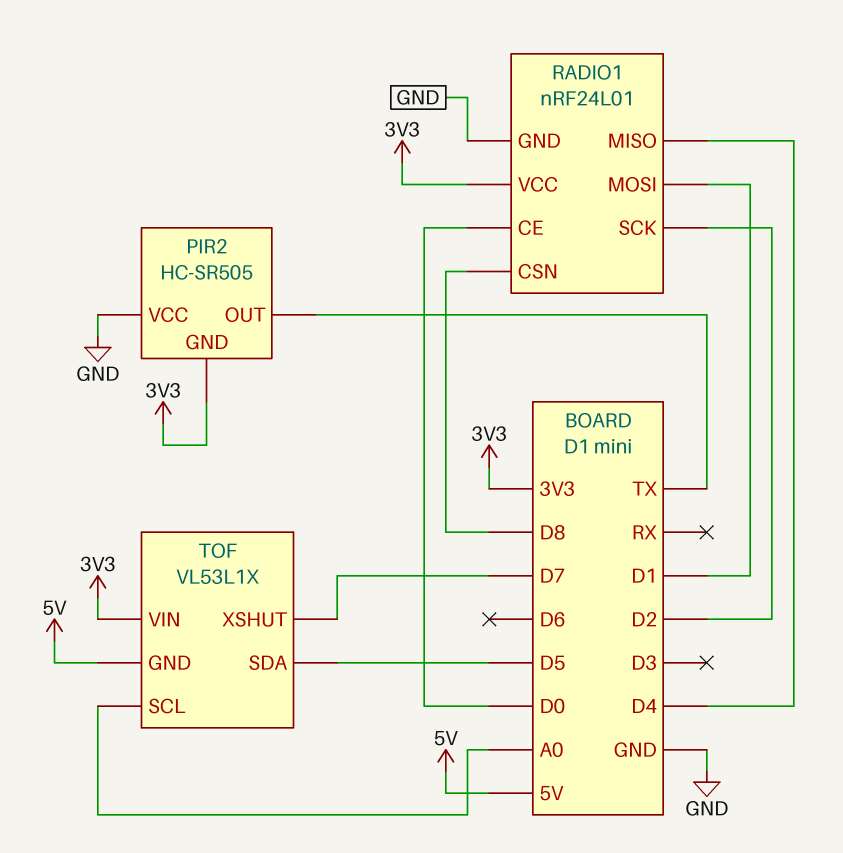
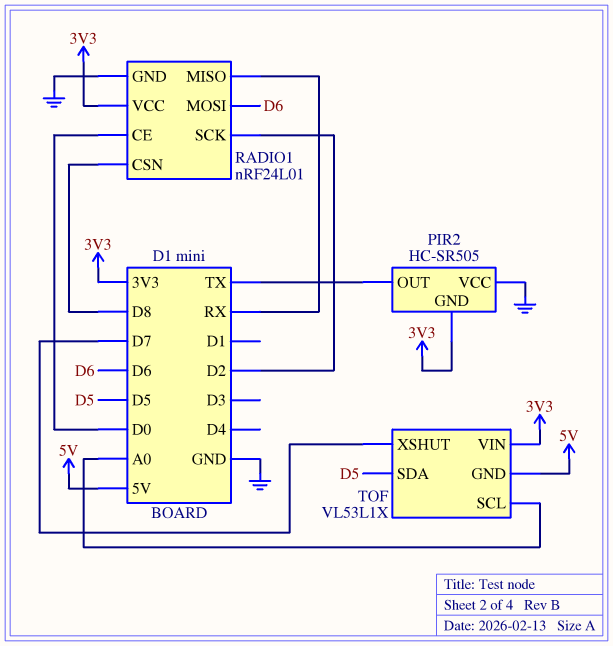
RADIO1 pin MISO: D4 -> RX
RADIO1 pin MOSI: D1 -> D6

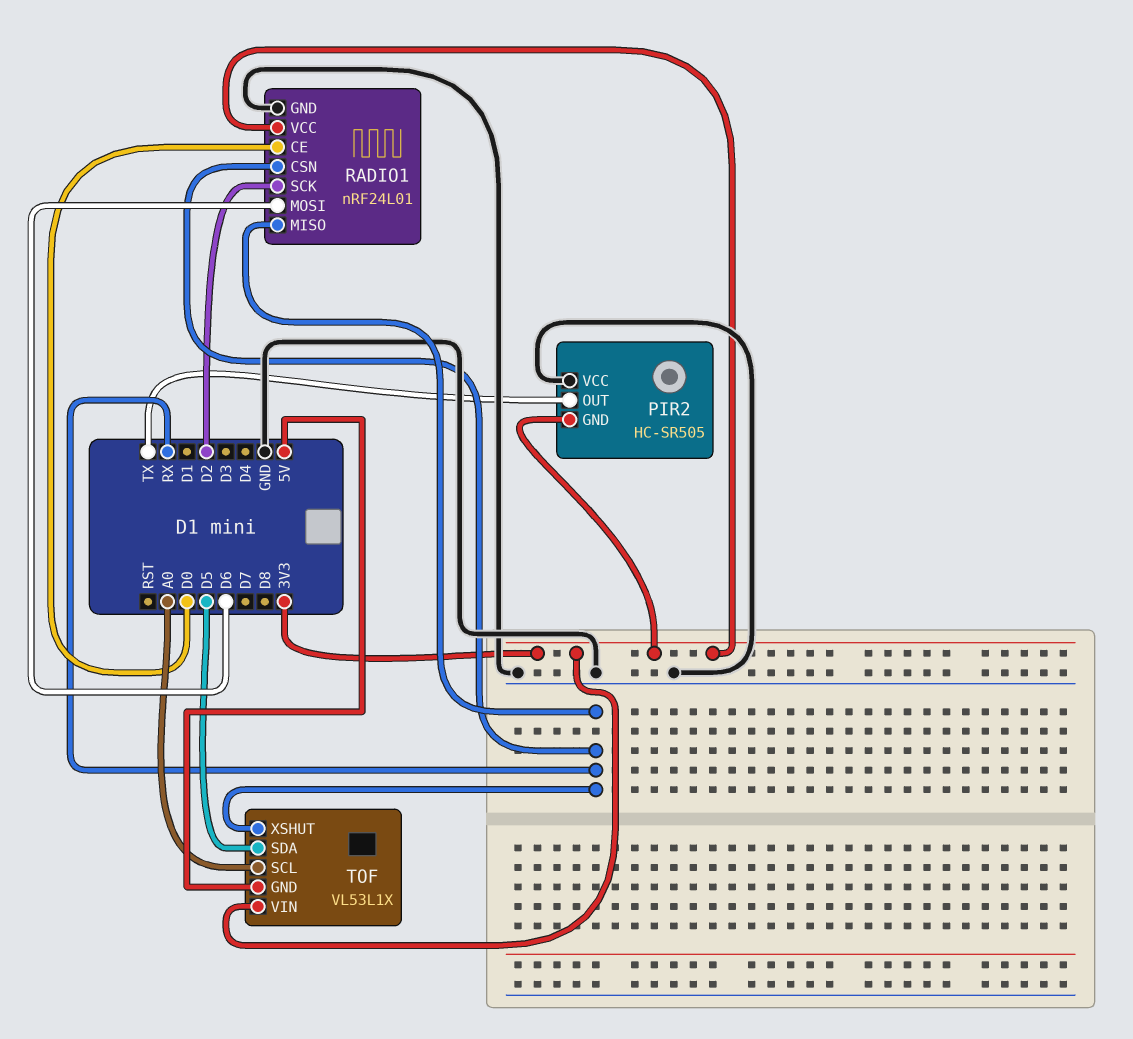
RADIO1 pin CSN: D8 -> RX
TOF pin XSHUT: D7 -> RX

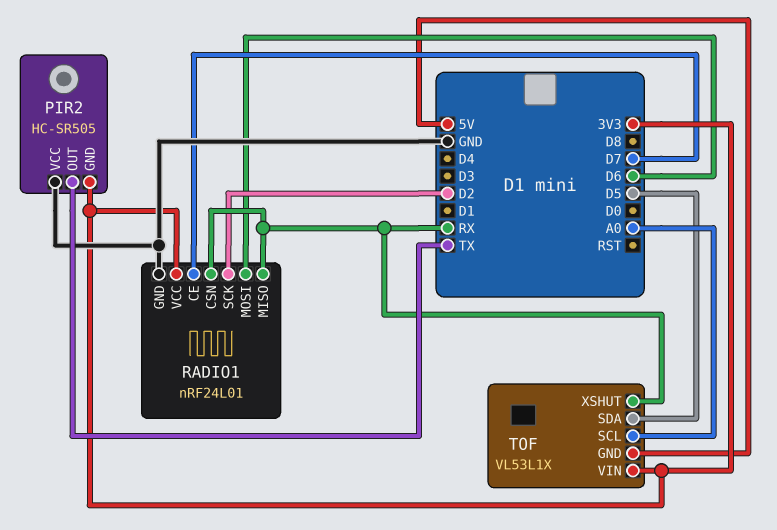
RADIO1 pin CE: D0 -> D7

